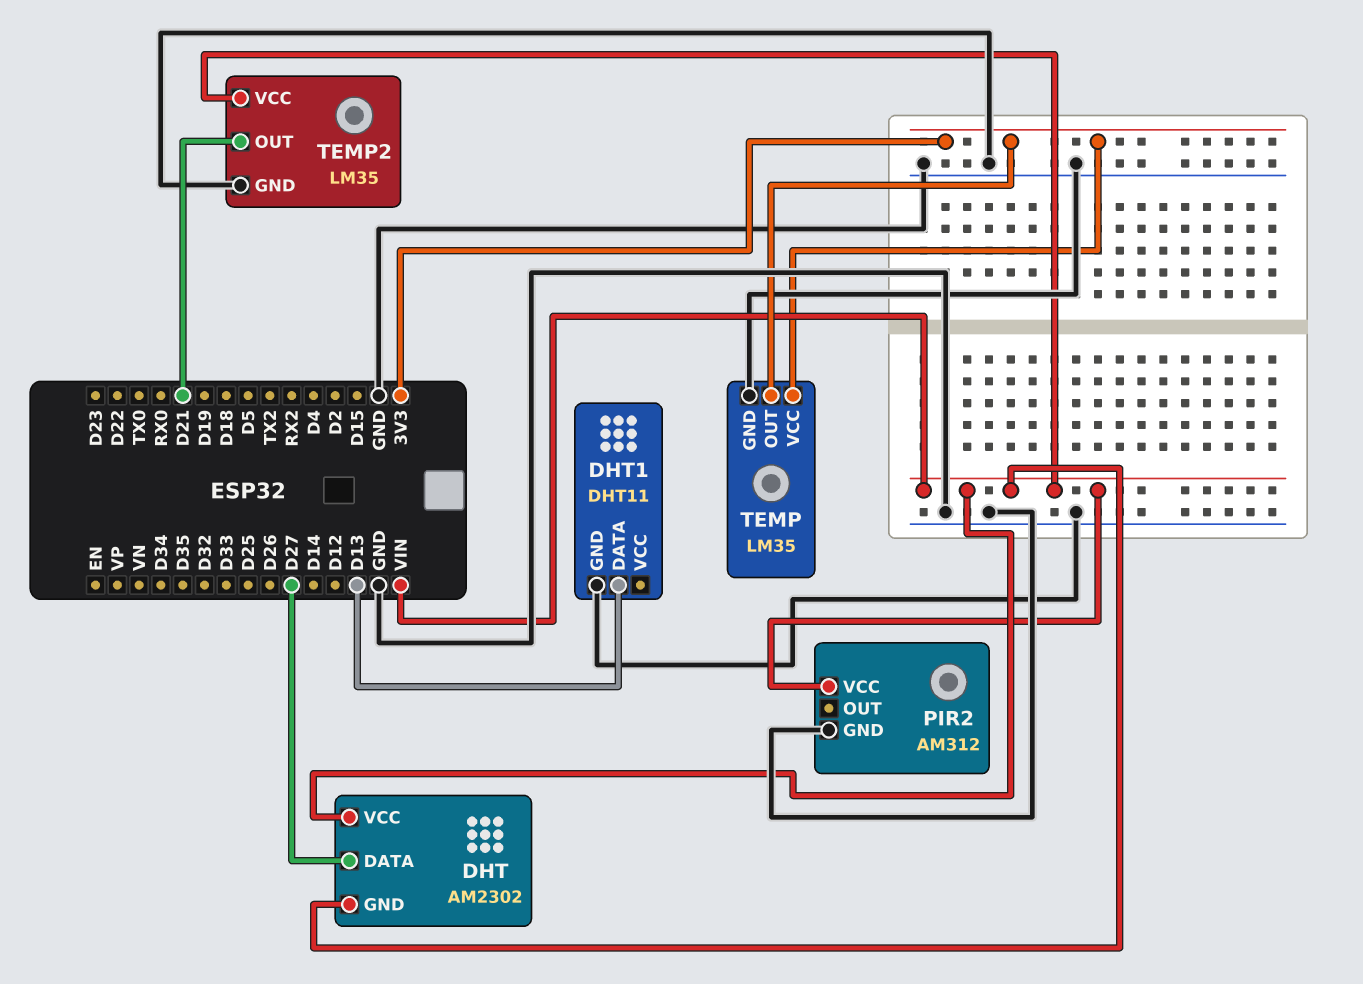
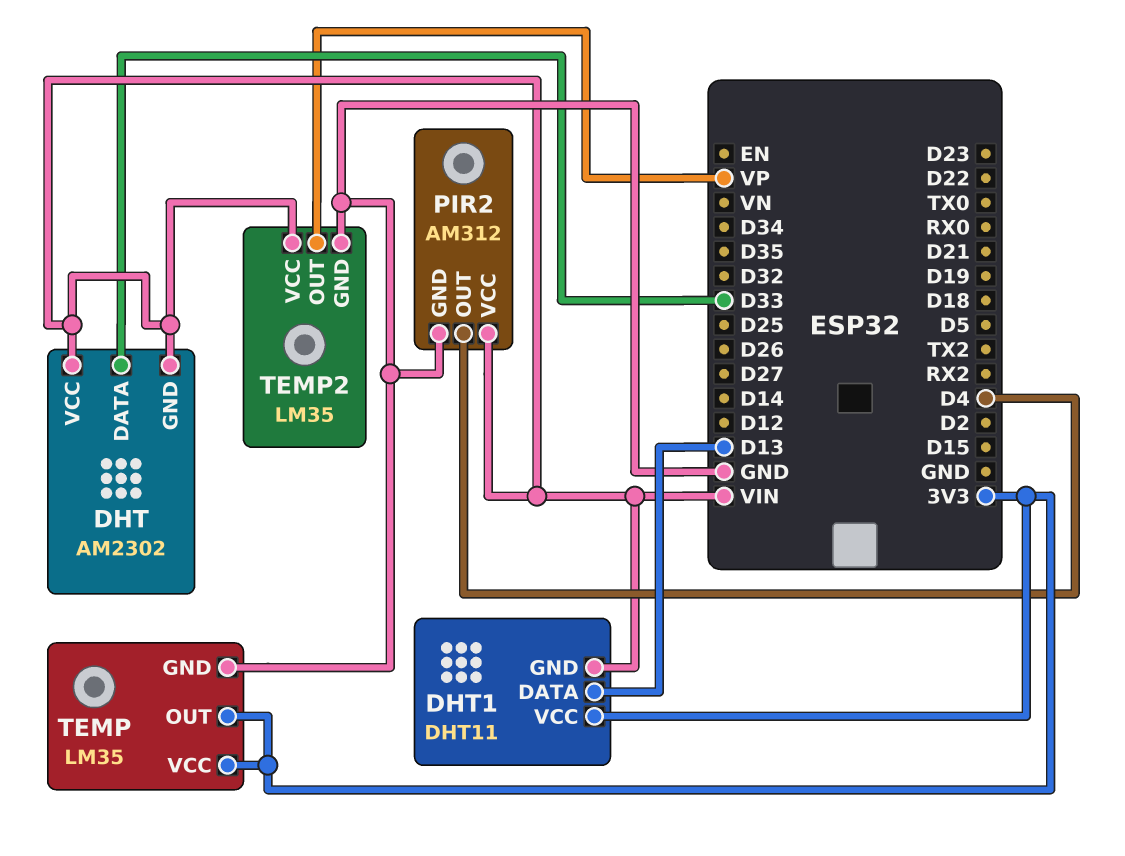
DHT pin DATA: D27 -> D33
DHT1 pin GND: GND -> VIN
DHT1 pin VCC: none -> 3V3
PIR2 pin OUT: none -> D4
TEMP2 pin OUT: D21 -> VP

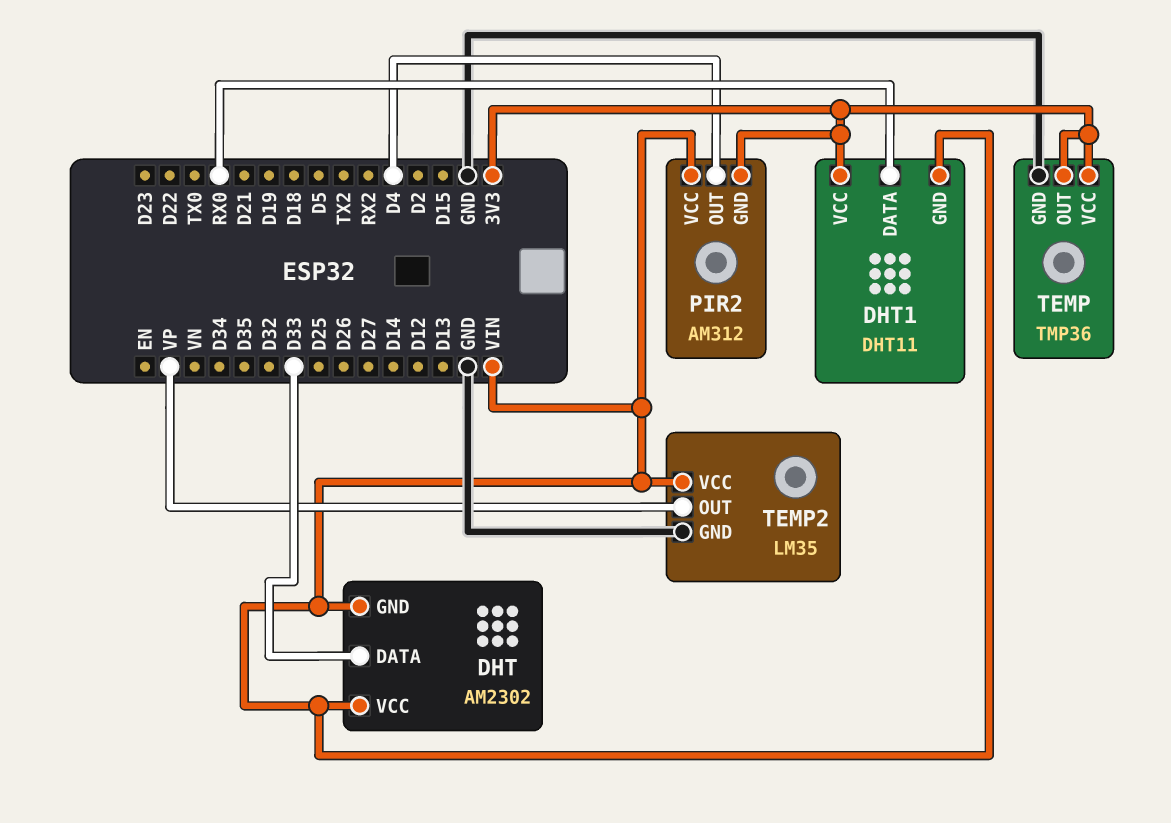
DHT1 pin DATA: D13 -> RX0
PIR2 pin GND: GND -> 3V3
TEMP: LM35 -> TMP36

